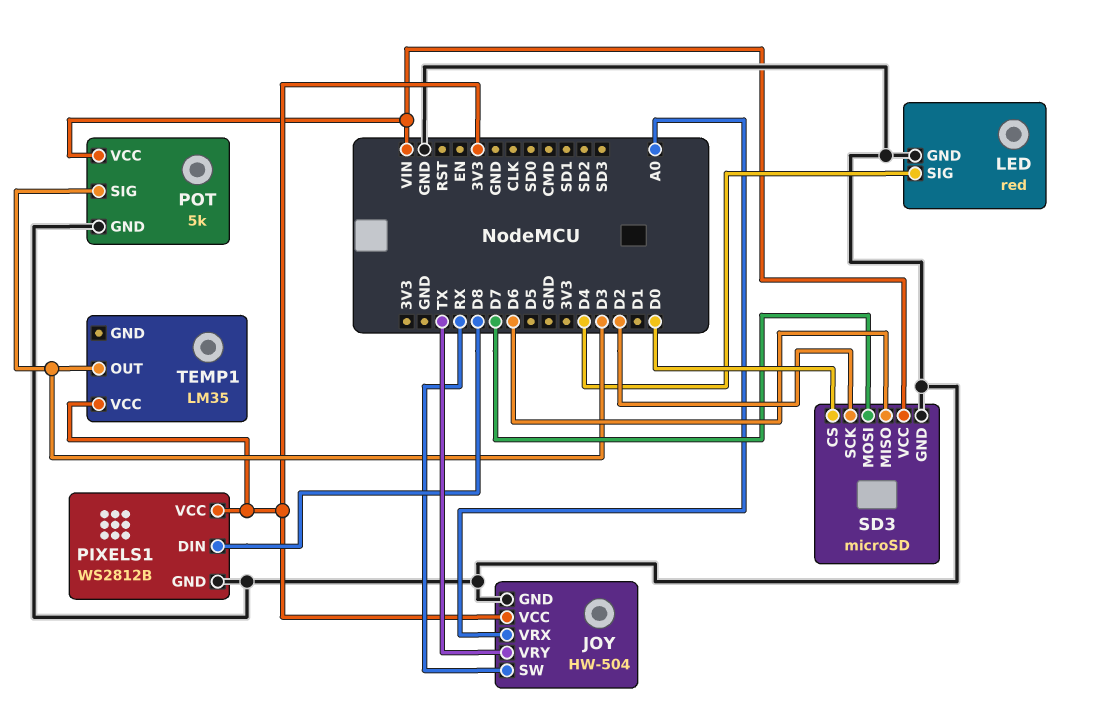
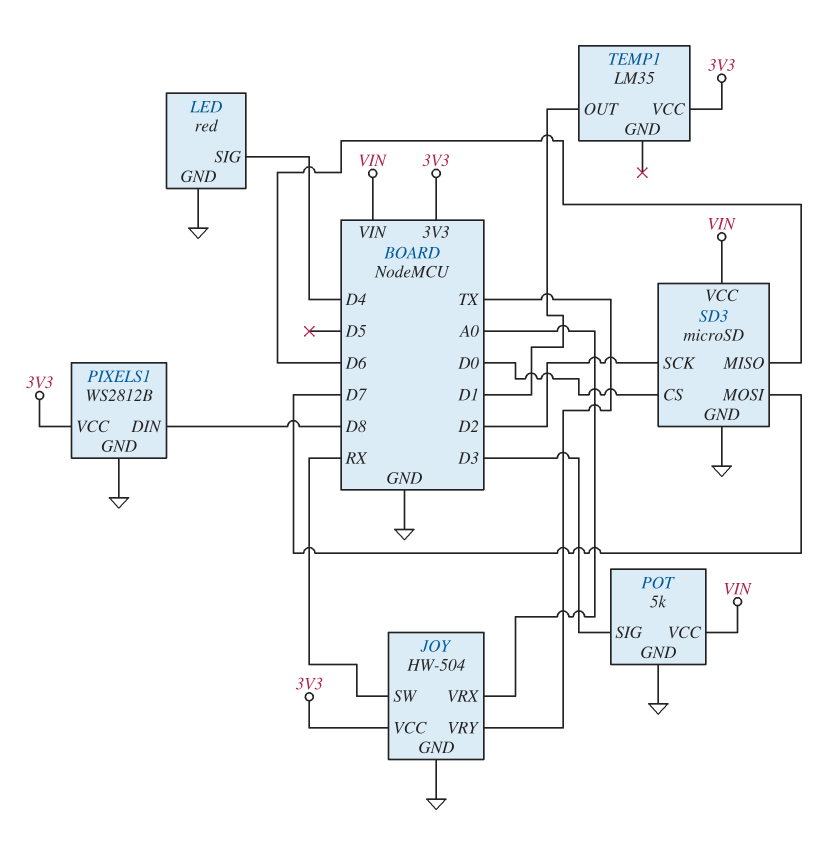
TEMP1 pin OUT: D3 -> D1

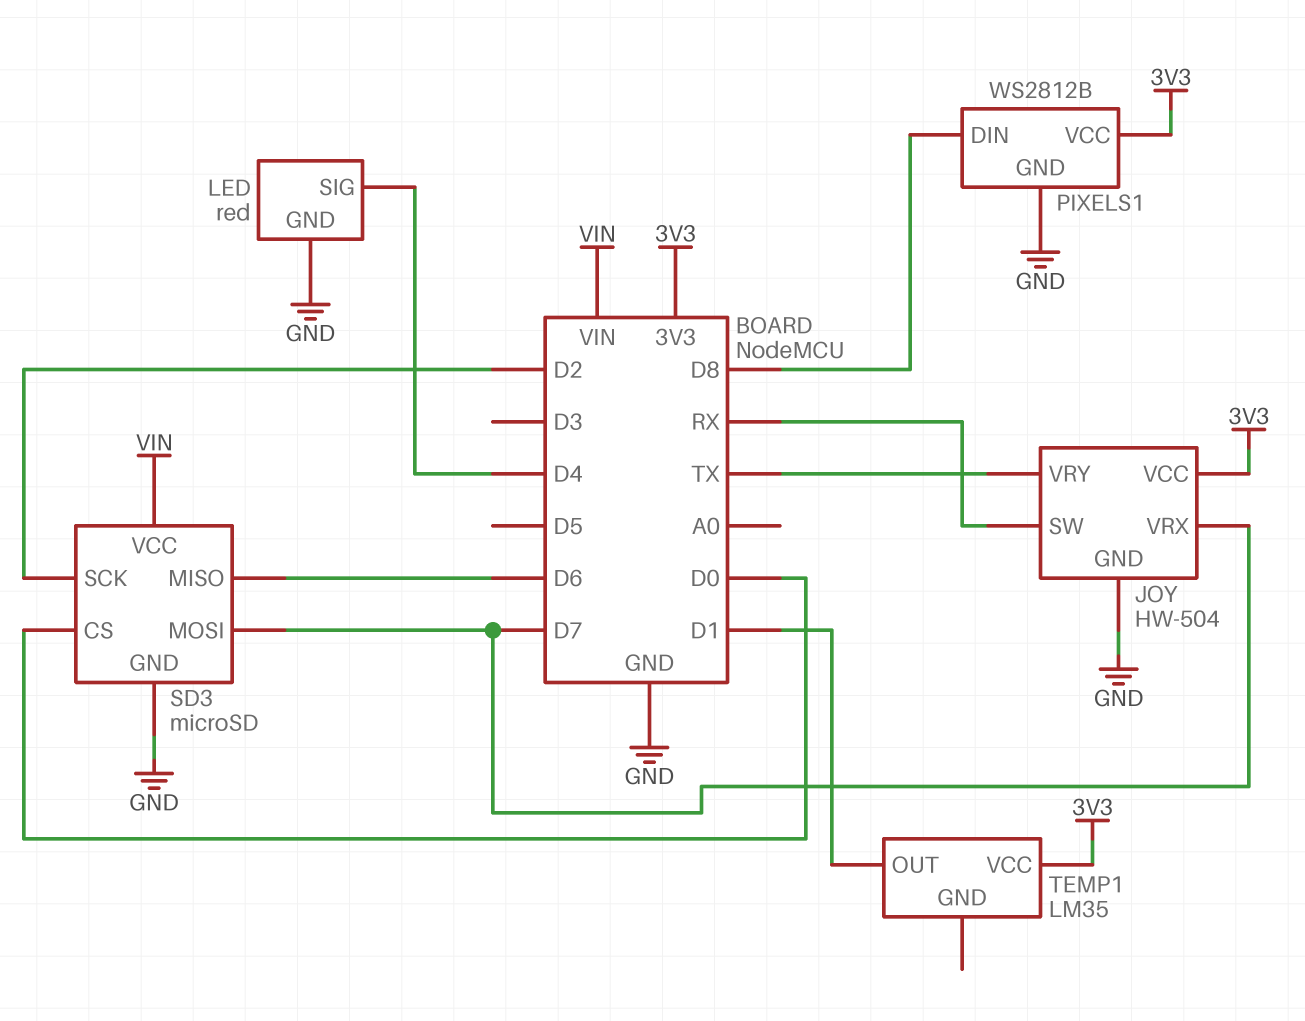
JOY pin VRX: A0 -> D7
POT: 5k -> none
POT pin GND: GND -> none
POT pin SIG: D3 -> none
POT pin VCC: VIN -> none

